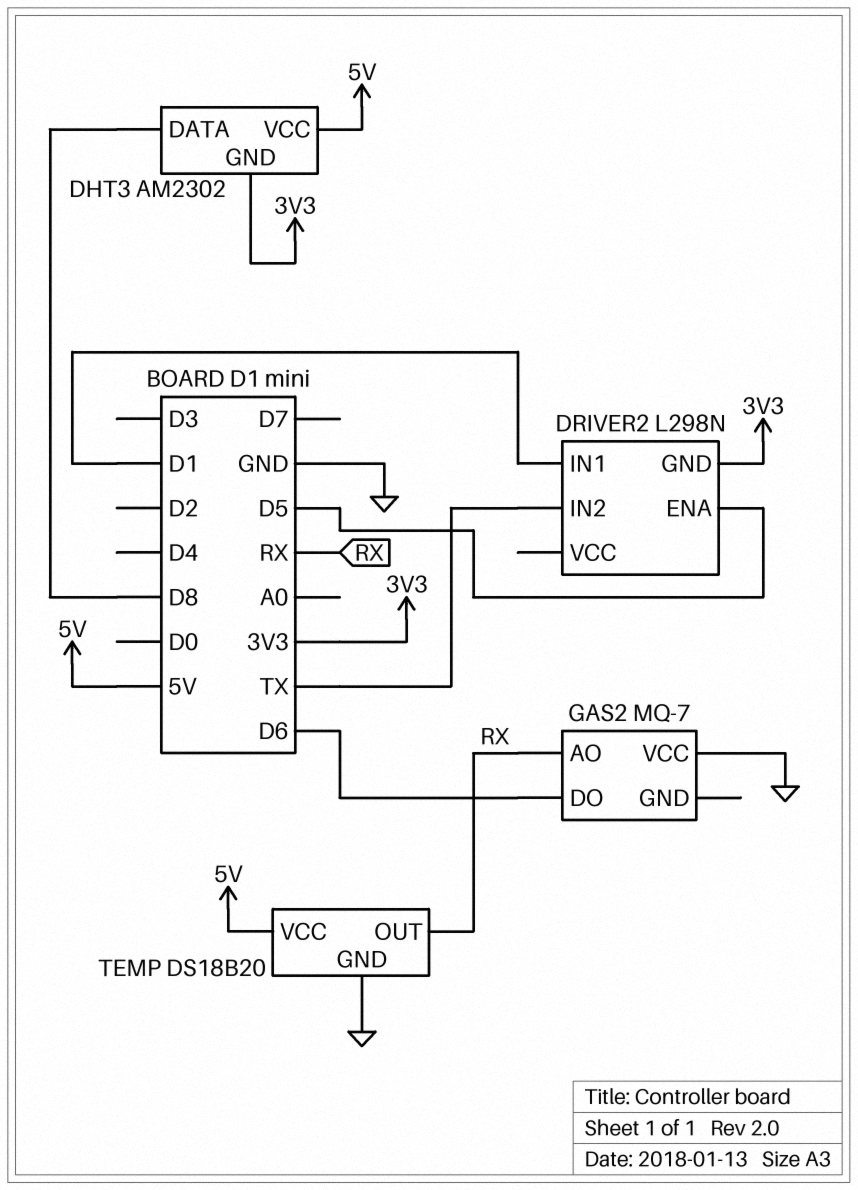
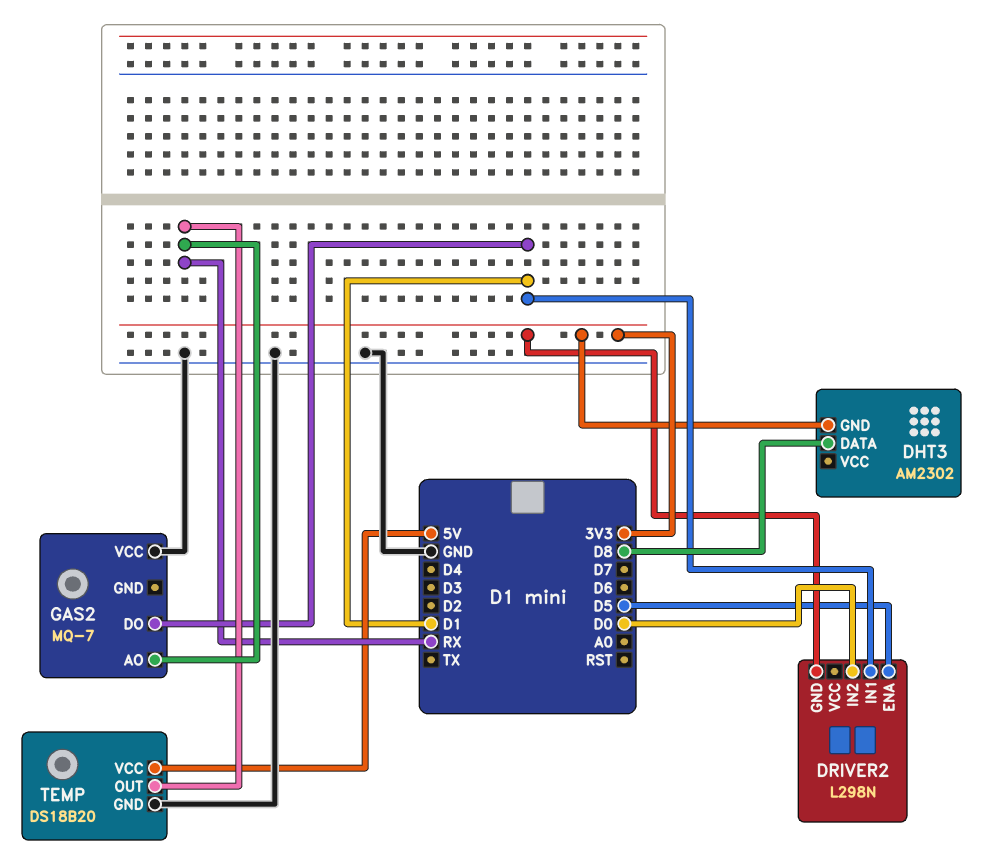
DHT3 pin VCC: 5V -> none
DRIVER2 pin IN2: TX -> D0
GAS2 pin DO: D6 -> D1

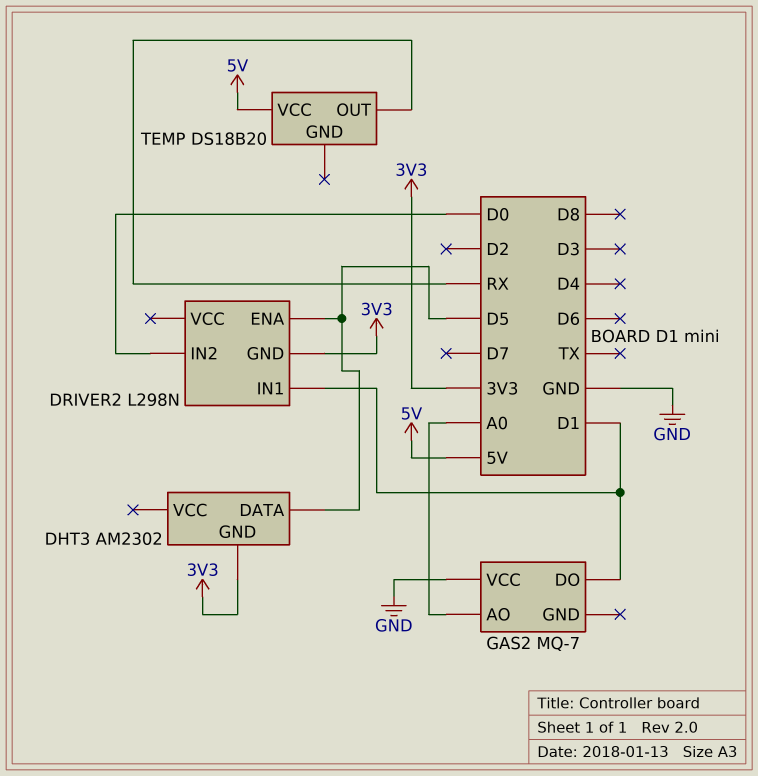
DHT3 pin DATA: D8 -> D5
GAS2 pin AO: RX -> A0
TEMP pin GND: GND -> none

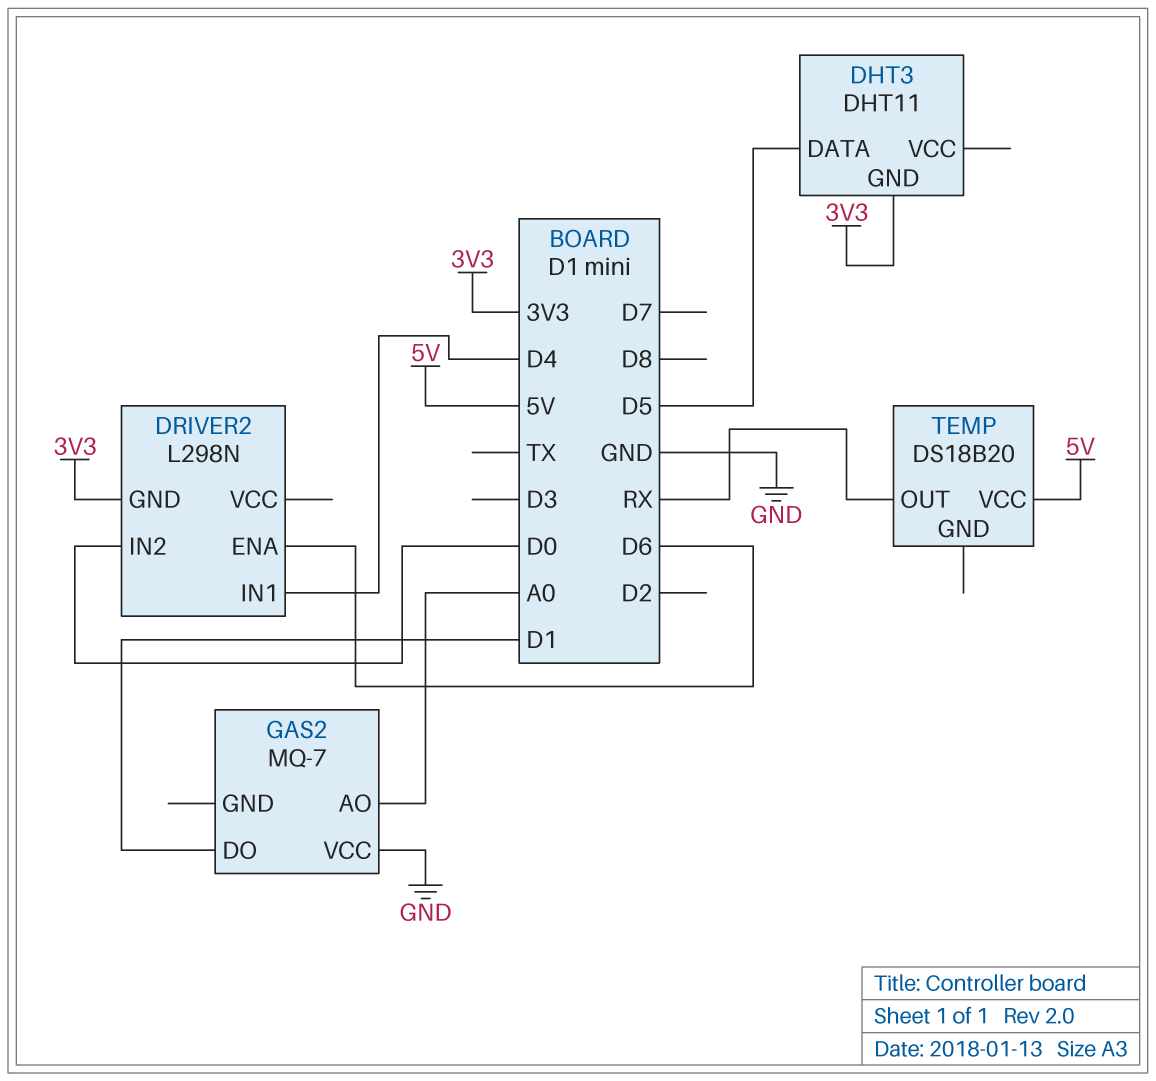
DHT3: AM2302 -> DHT11
DRIVER2 pin ENA: D5 -> D6
DRIVER2 pin IN1: D1 -> D4

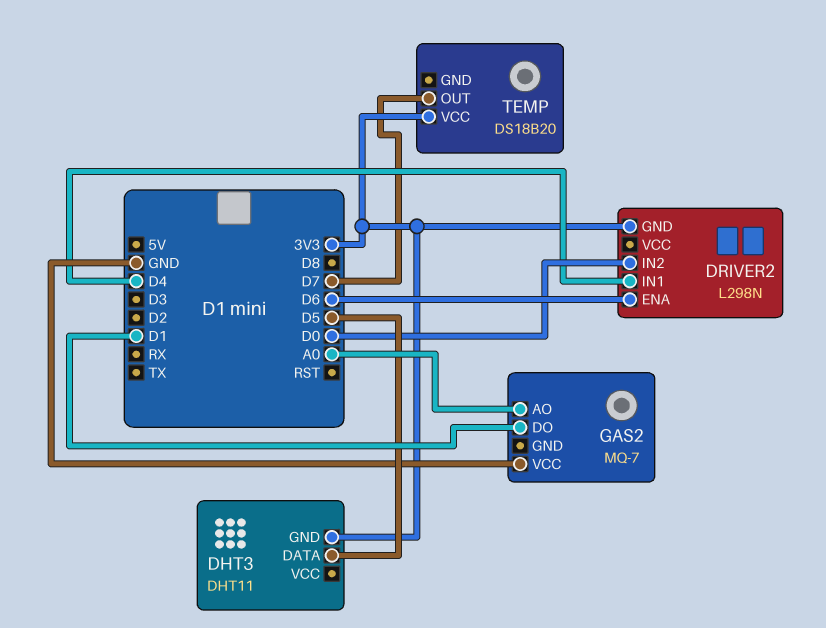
TEMP pin OUT: RX -> D7
TEMP pin VCC: 5V -> 3V3

